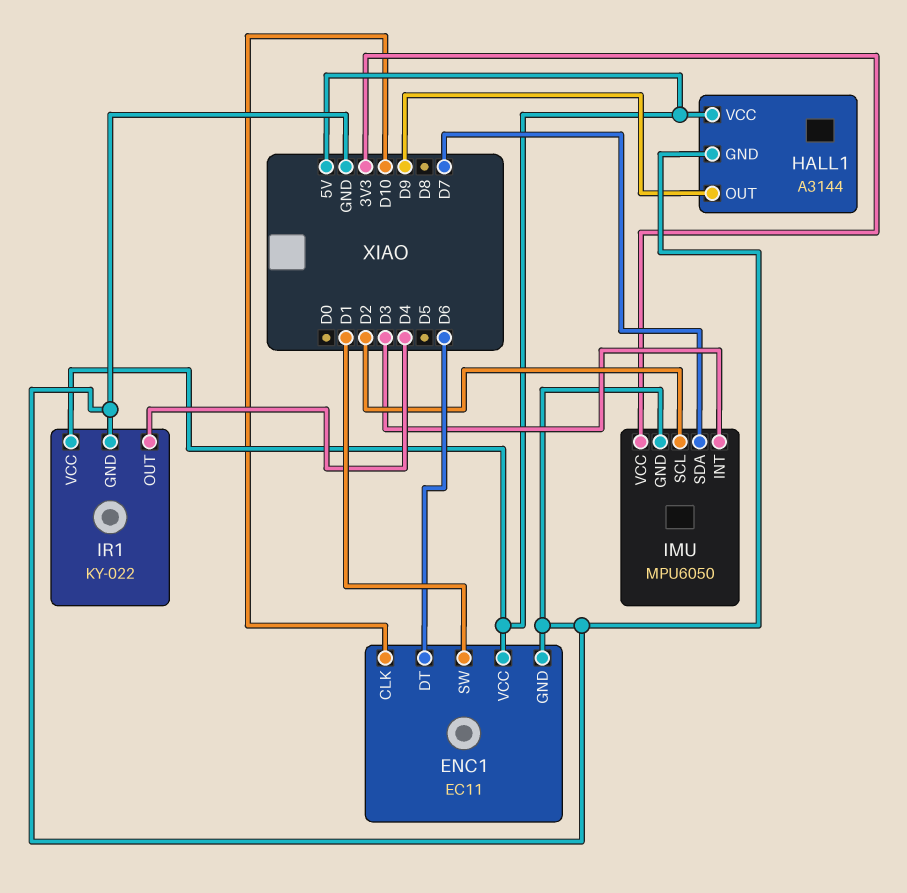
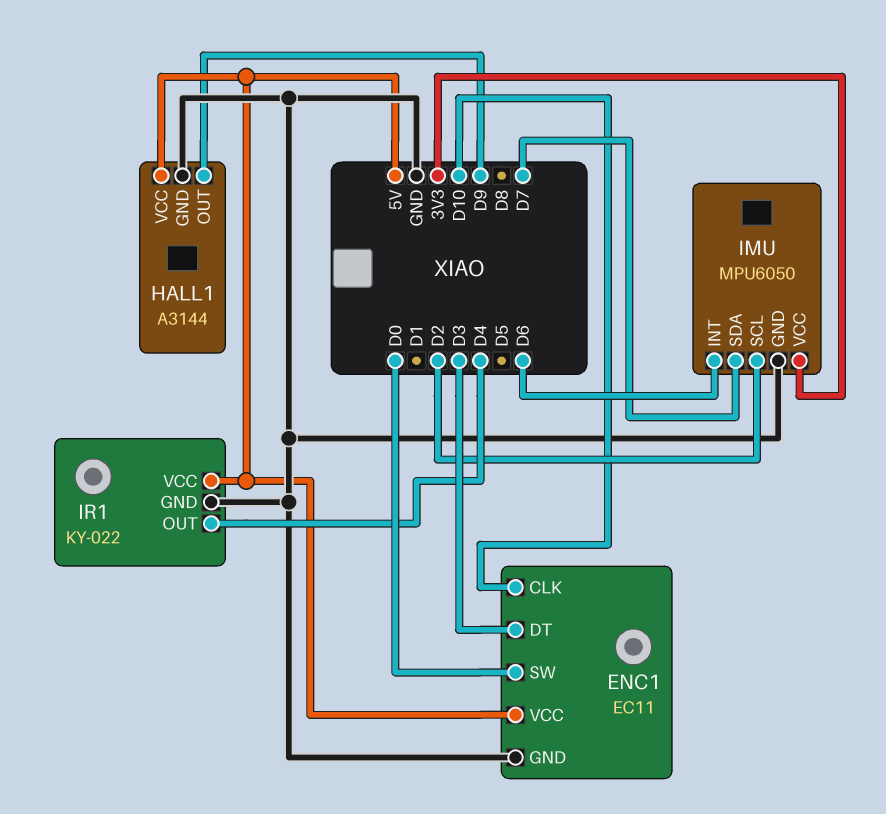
ENC1 pin DT: D6 -> D3
ENC1 pin SW: D1 -> D0
IMU pin INT: D3 -> D6

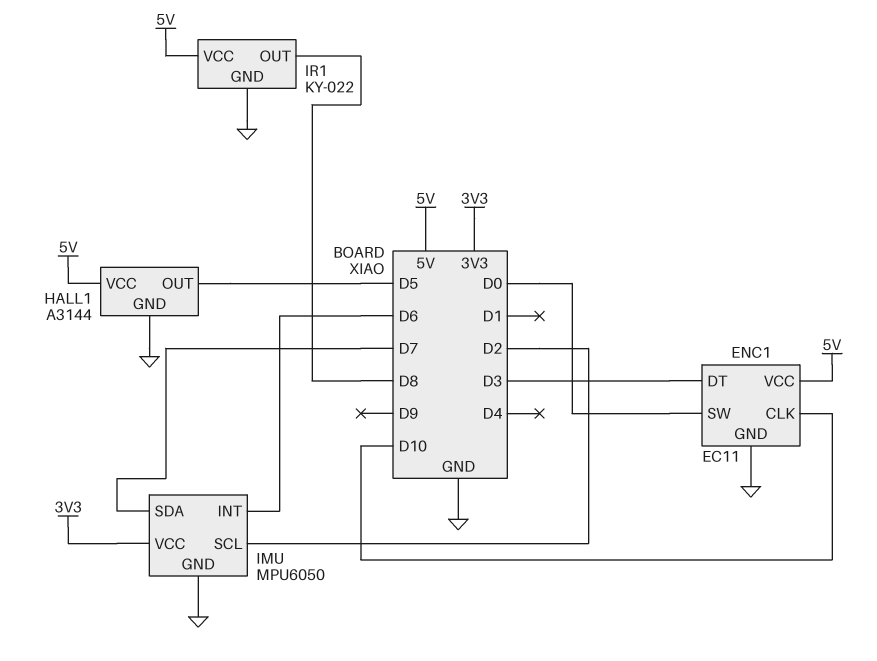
HALL1 pin OUT: D9 -> D5
IR1 pin OUT: D4 -> D8

